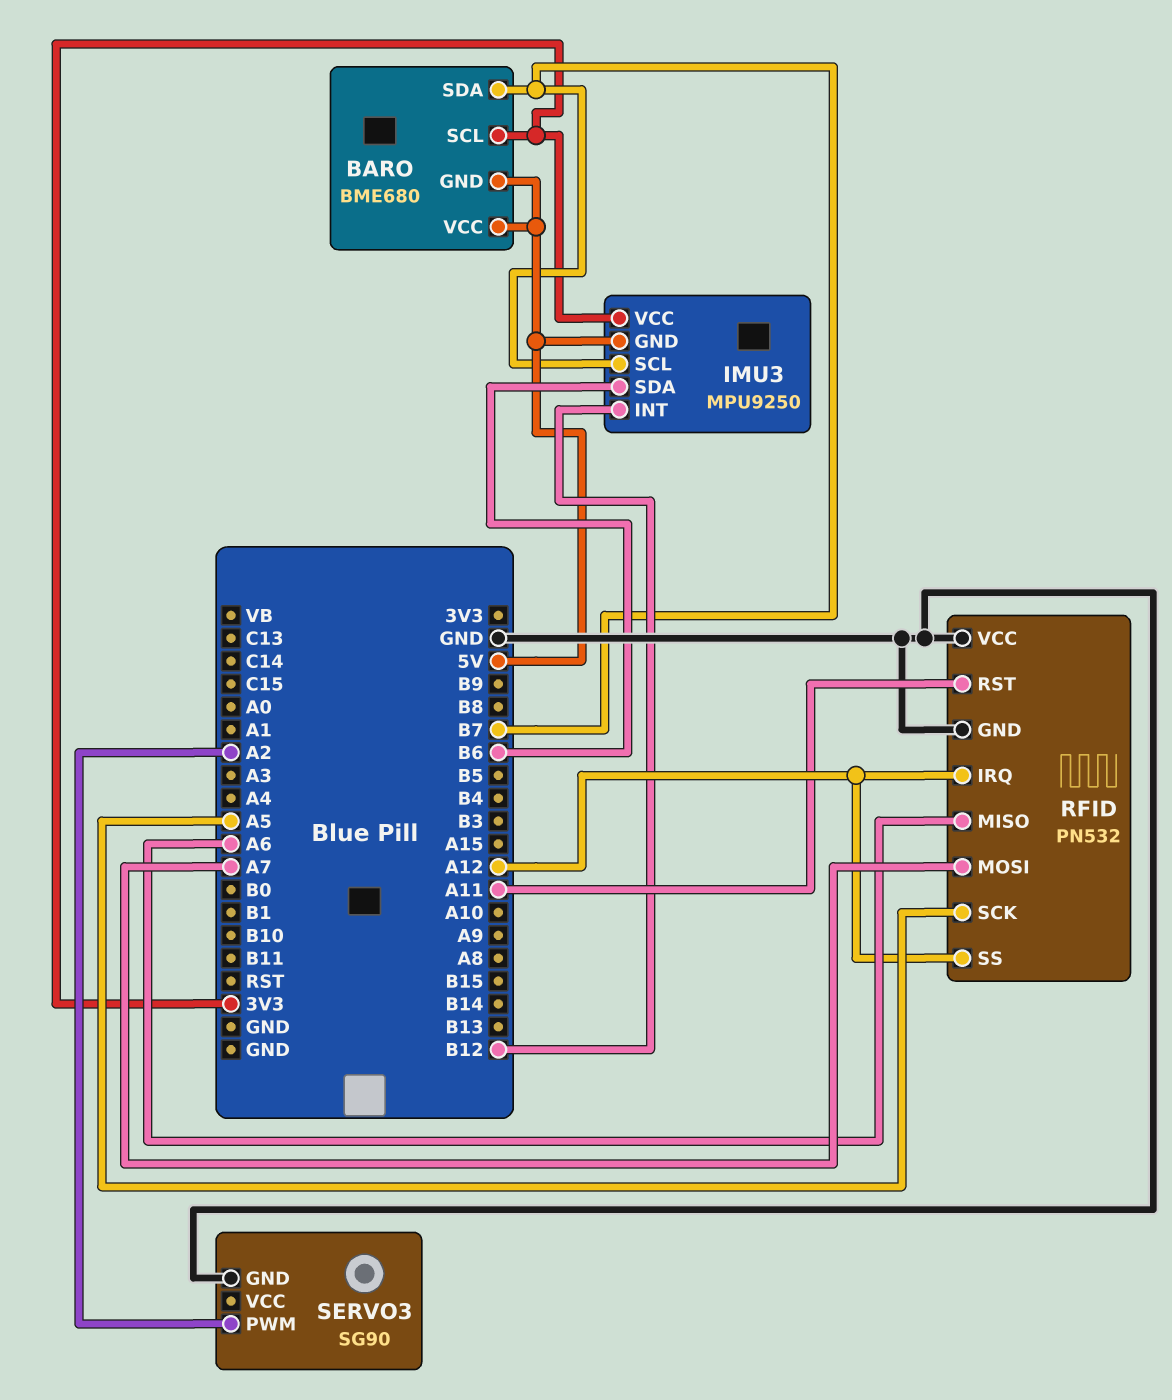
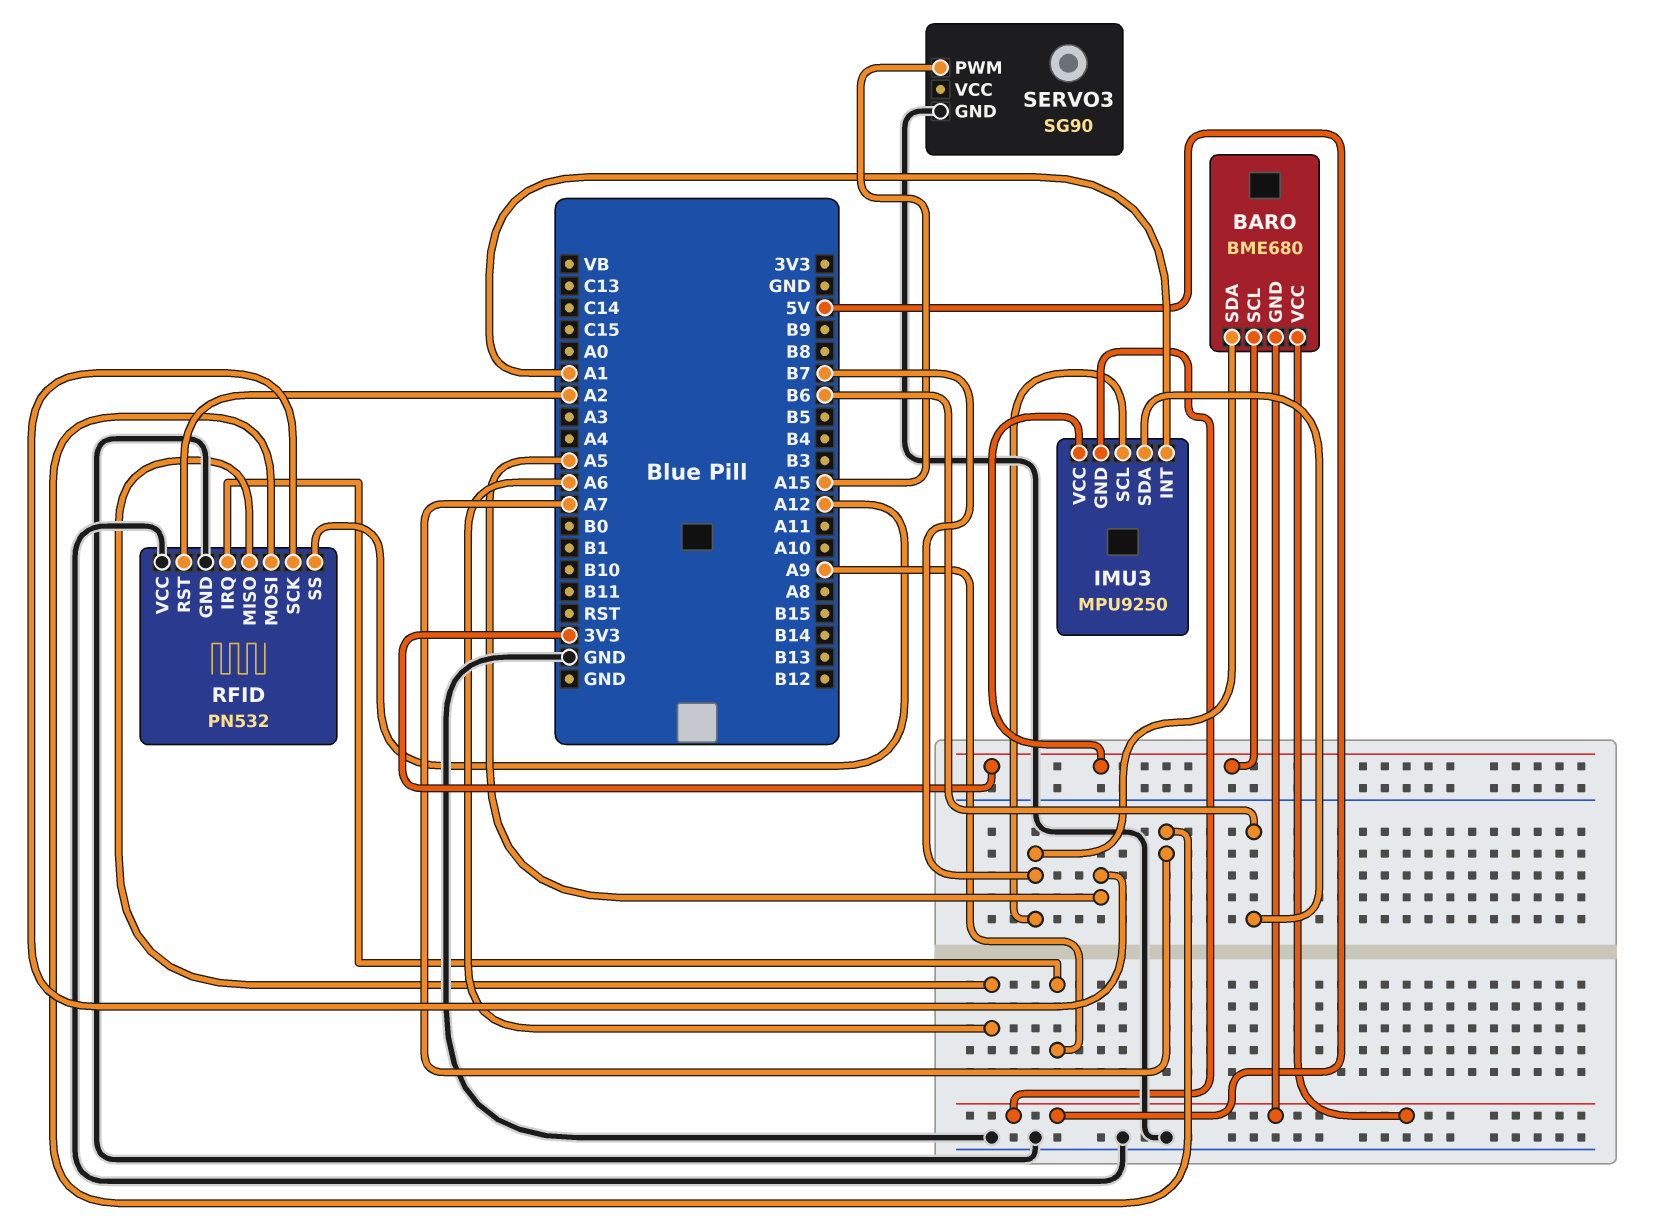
IMU3 pin INT: B12 -> A1
RFID pin IRQ: A12 -> A9
RFID pin RST: A11 -> A2
SERVO3 pin PWM: A2 -> A15

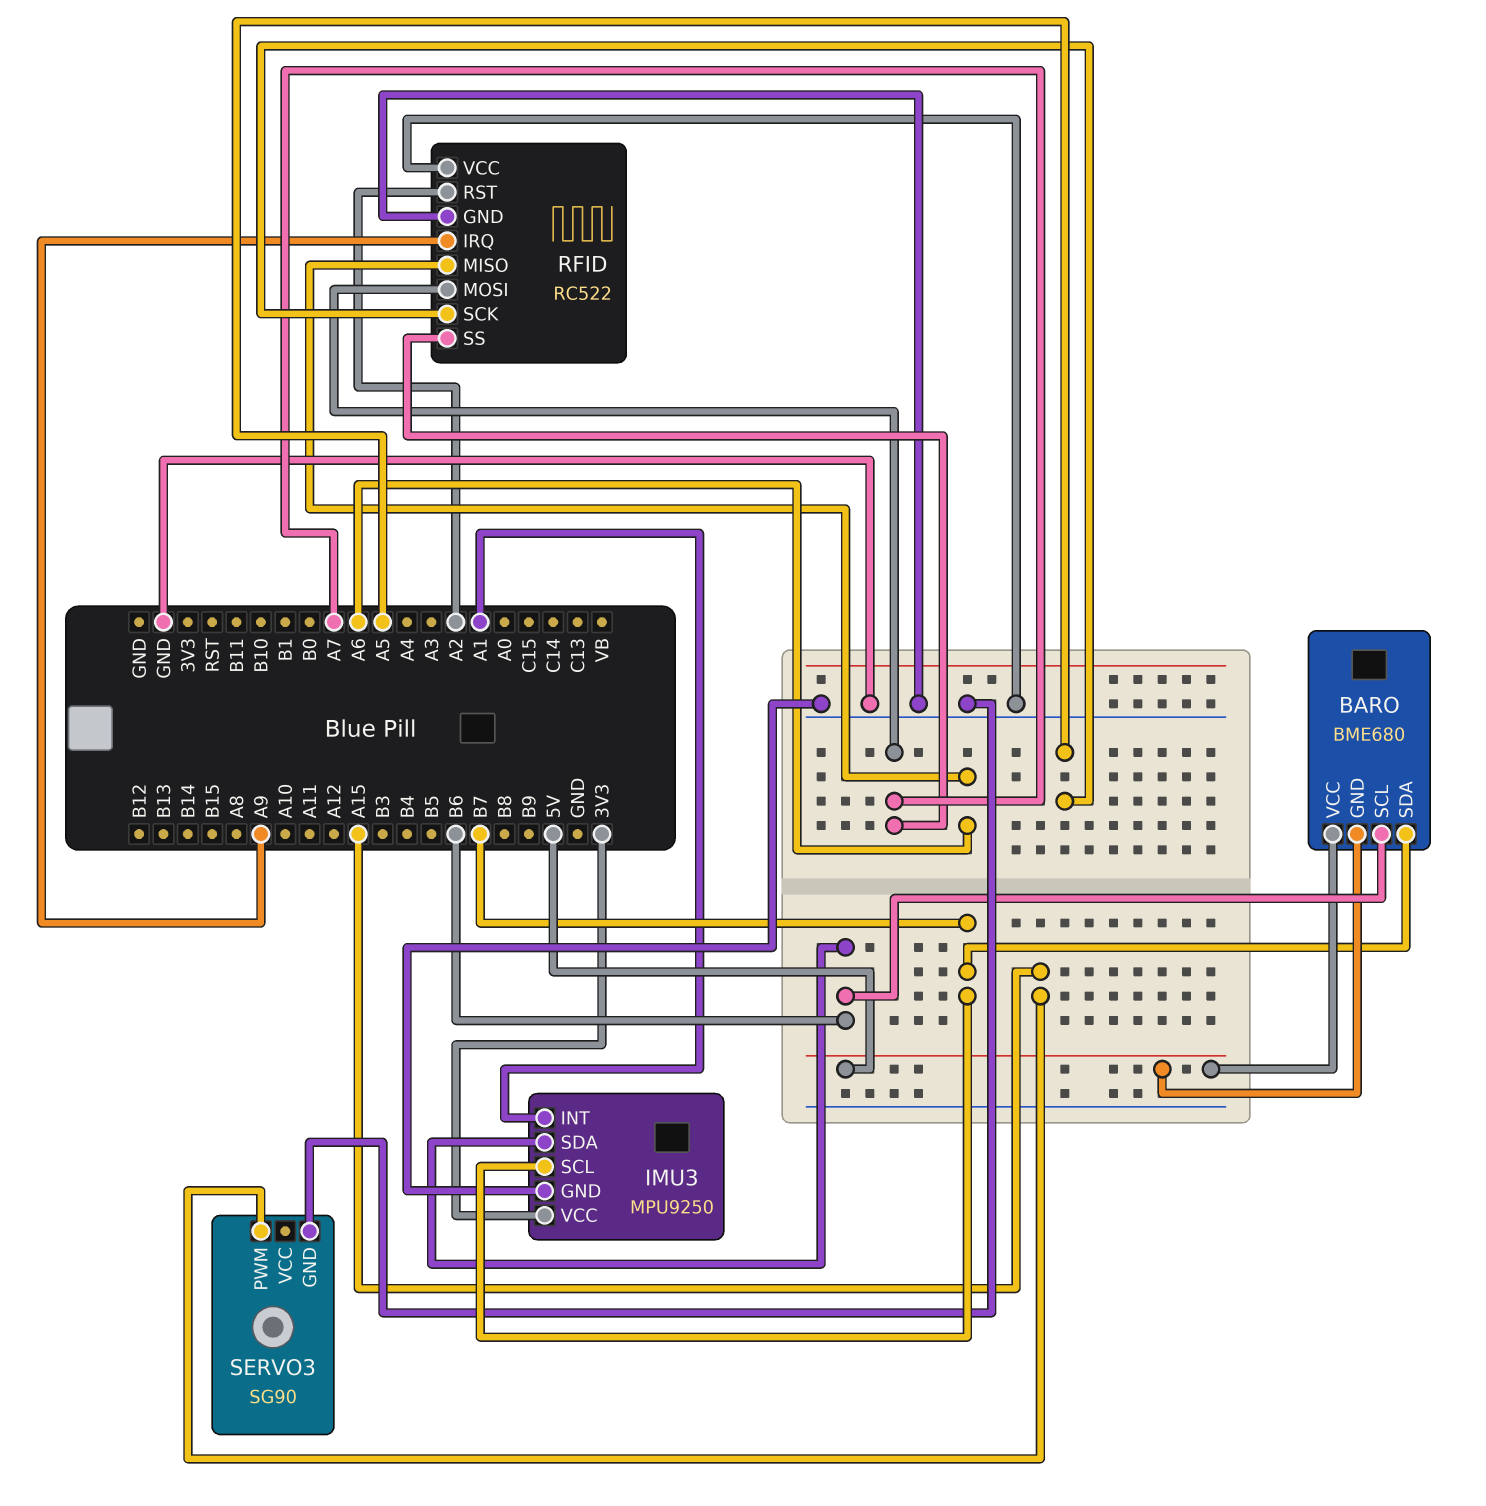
BARO pin SCL: 3V3 -> B6
IMU3 pin GND: 5V -> GND
RFID: PN532 -> RC522
RFID pin SS: A12 -> A7

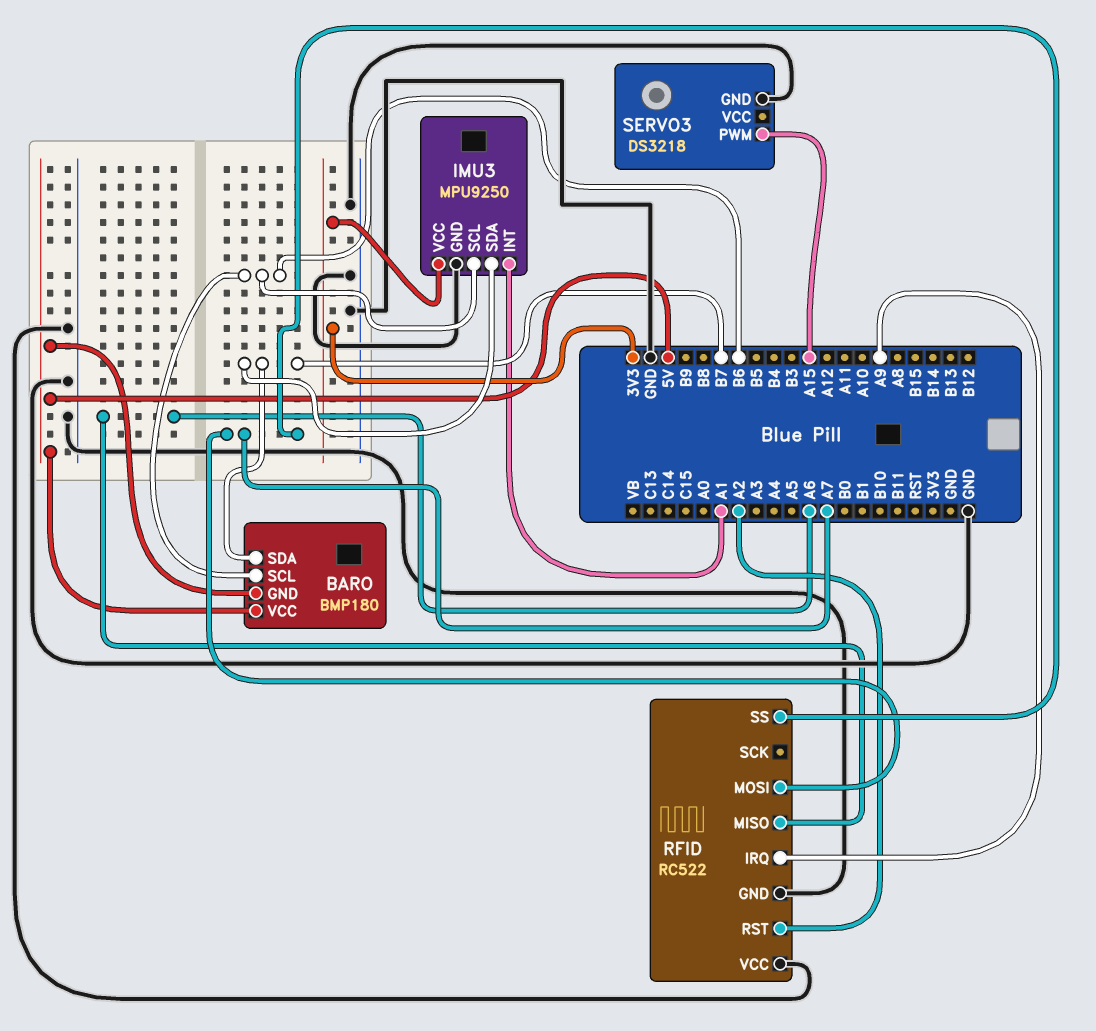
BARO: BME680 -> BMP180
IMU3 pin SCL: B7 -> B6
IMU3 pin SDA: B6 -> B7
RFID pin SCK: A5 -> none
SERVO3: SG90 -> DS3218

